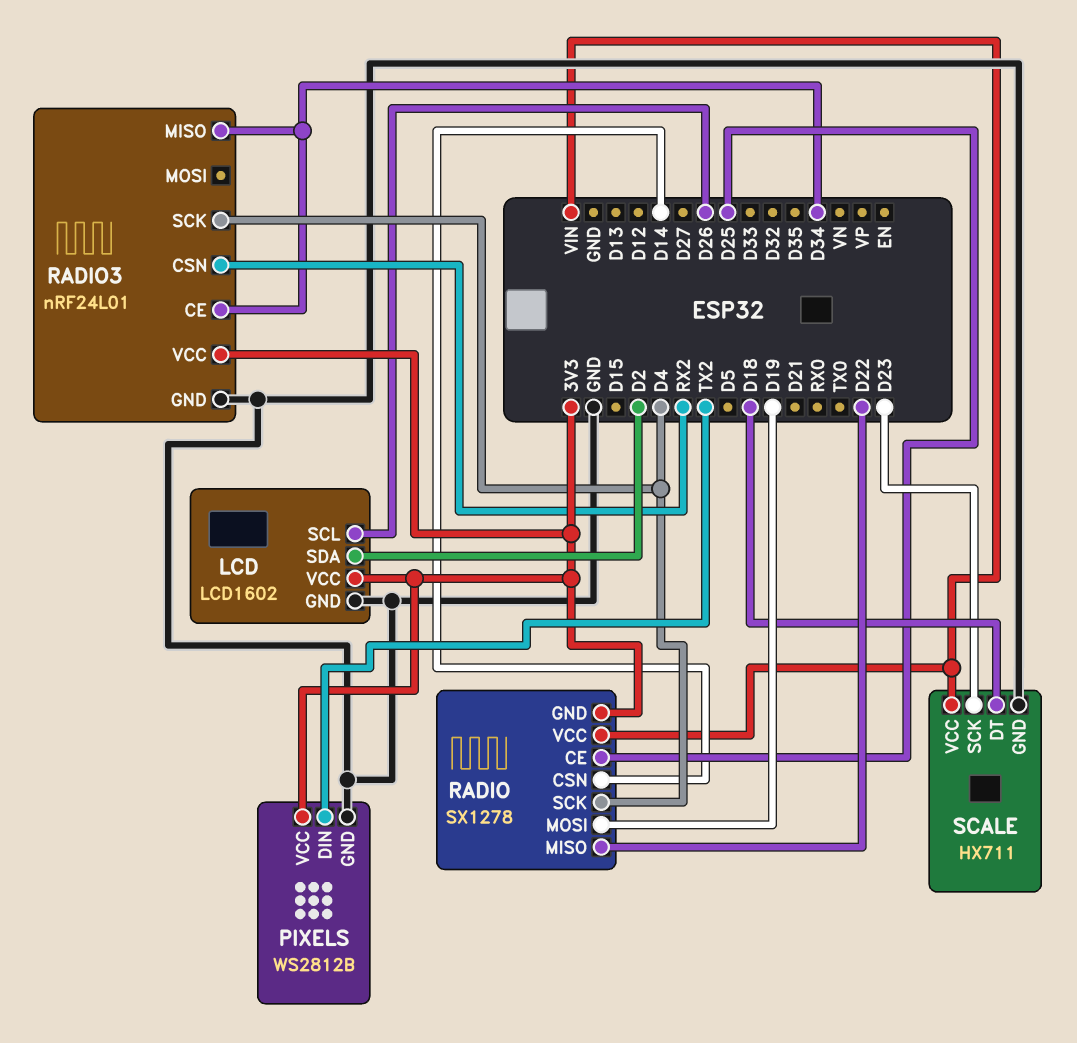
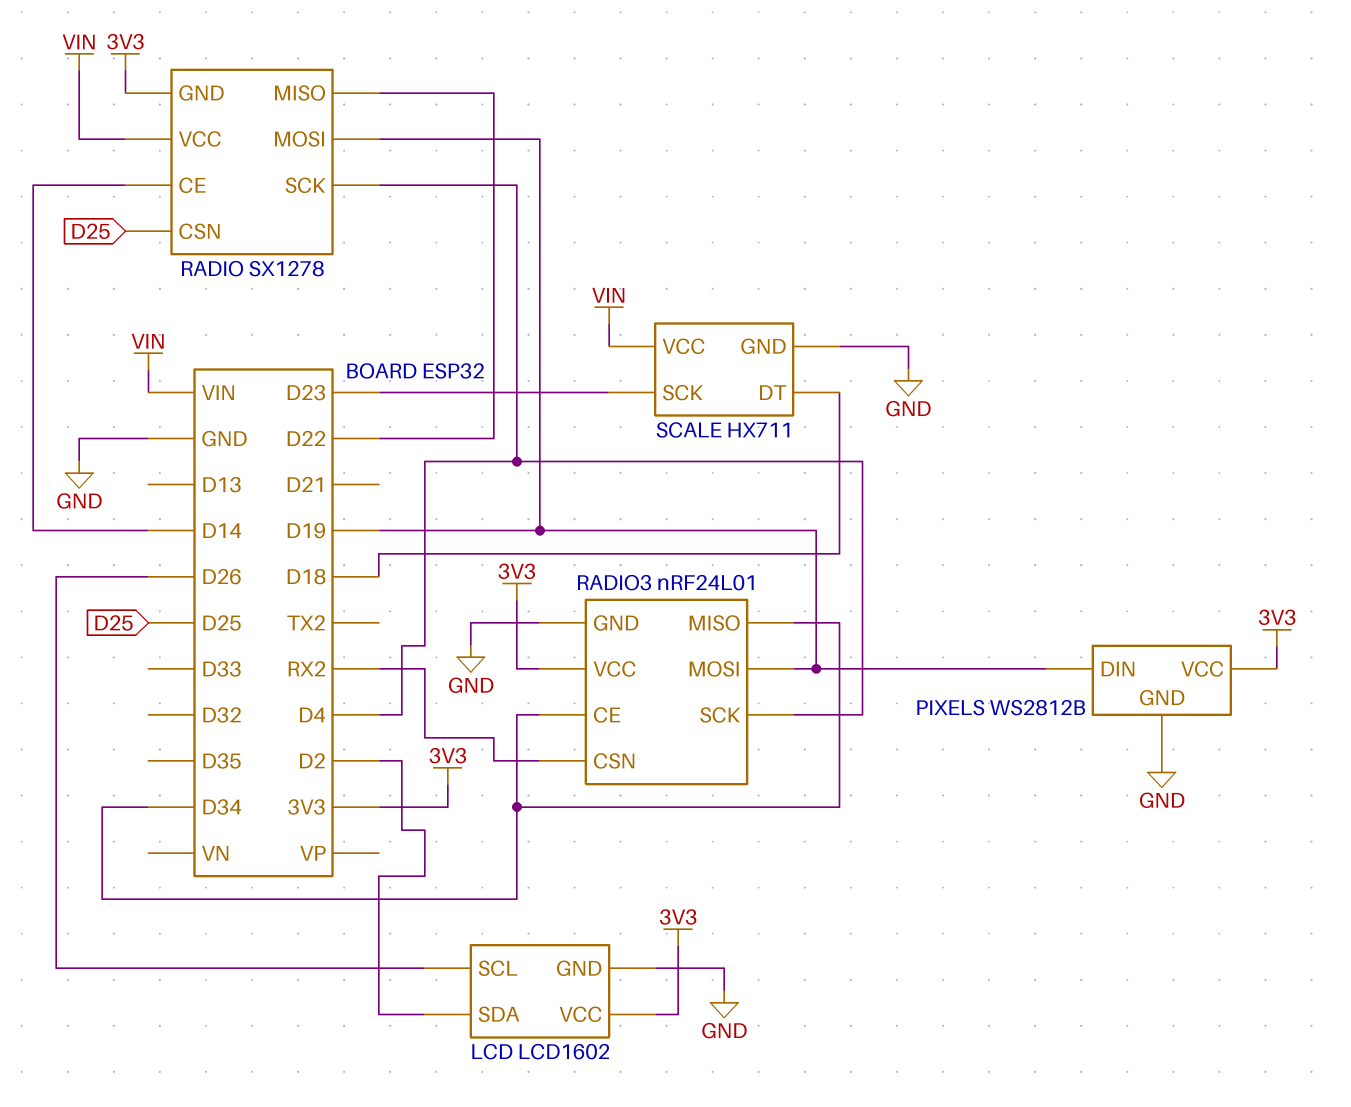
PIXELS pin DIN: TX2 -> D19
RADIO pin CE: D25 -> D14
RADIO pin CSN: D14 -> D25
RADIO3 pin MOSI: none -> D19

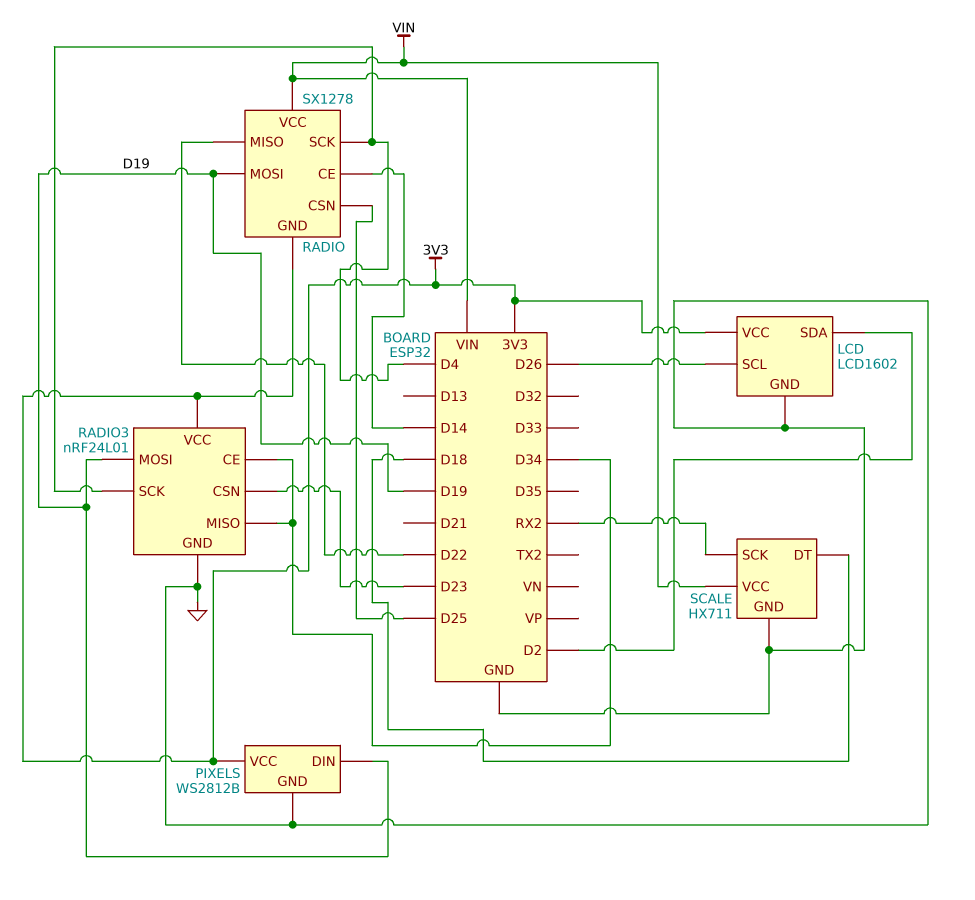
RADIO3 pin CSN: RX2 -> D23
SCALE pin SCK: D23 -> RX2

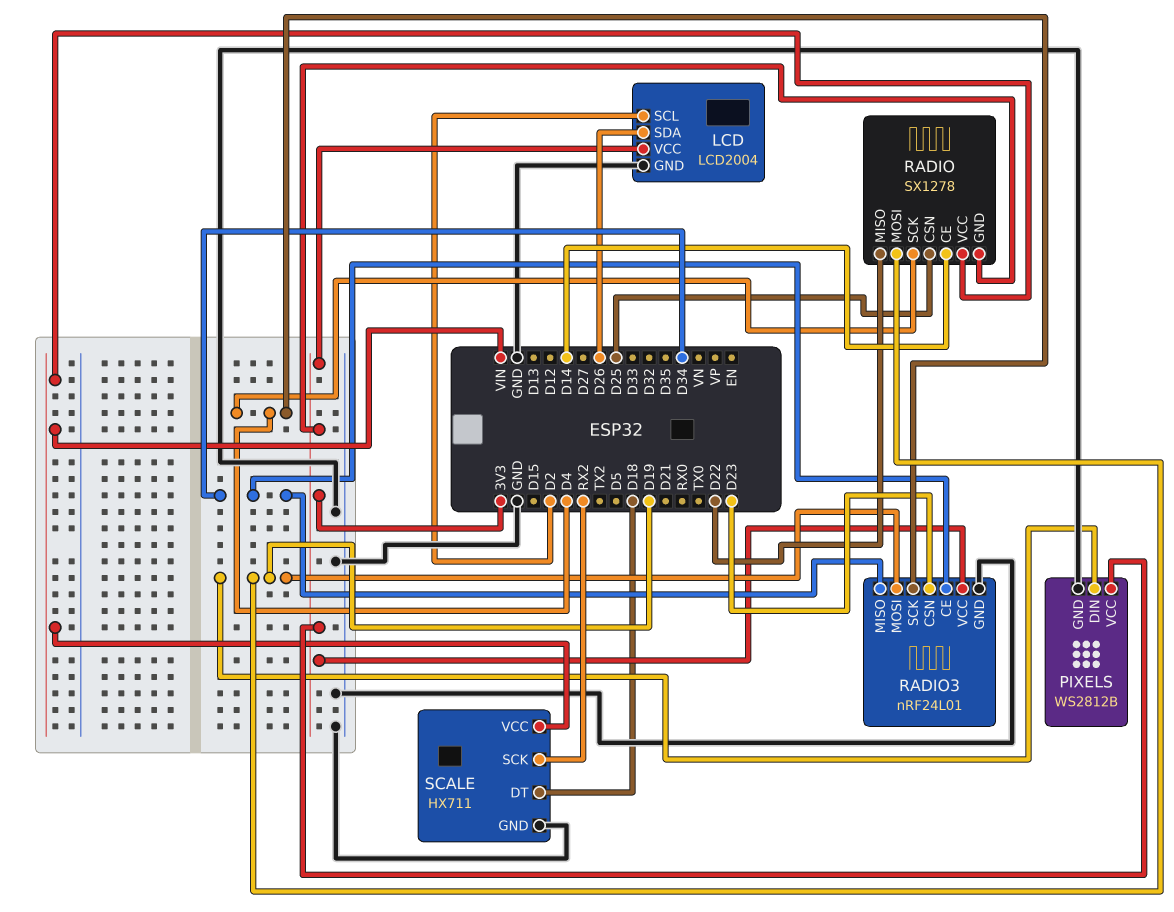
LCD: LCD1602 -> LCD2004
LCD pin SCL: D26 -> D2
LCD pin SDA: D2 -> D26

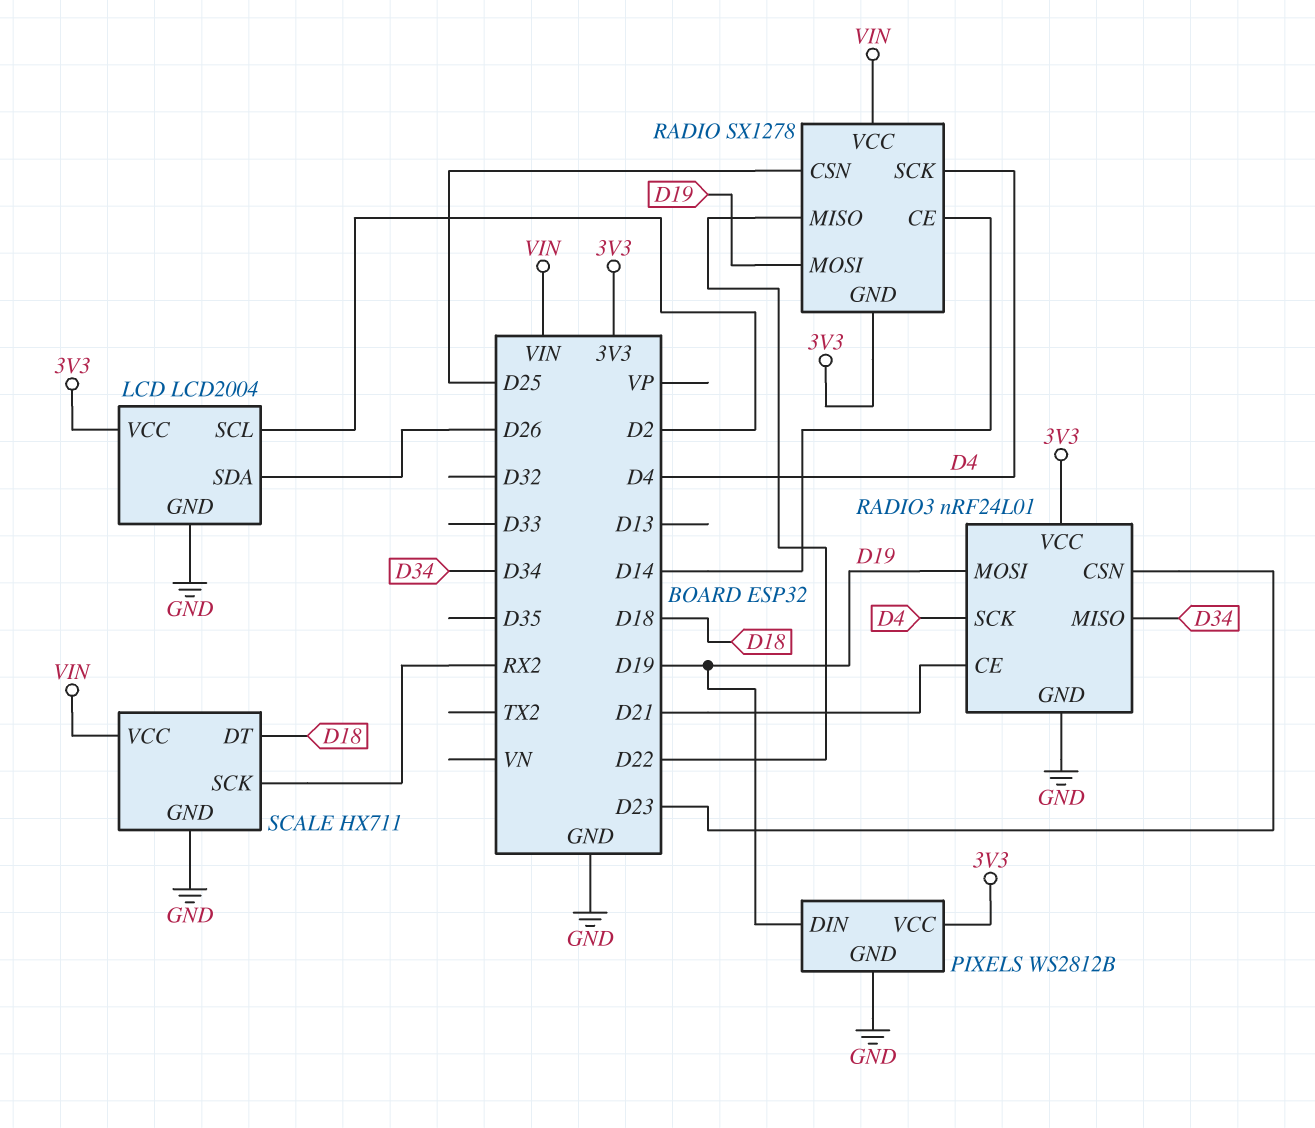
RADIO3 pin CE: D34 -> D21

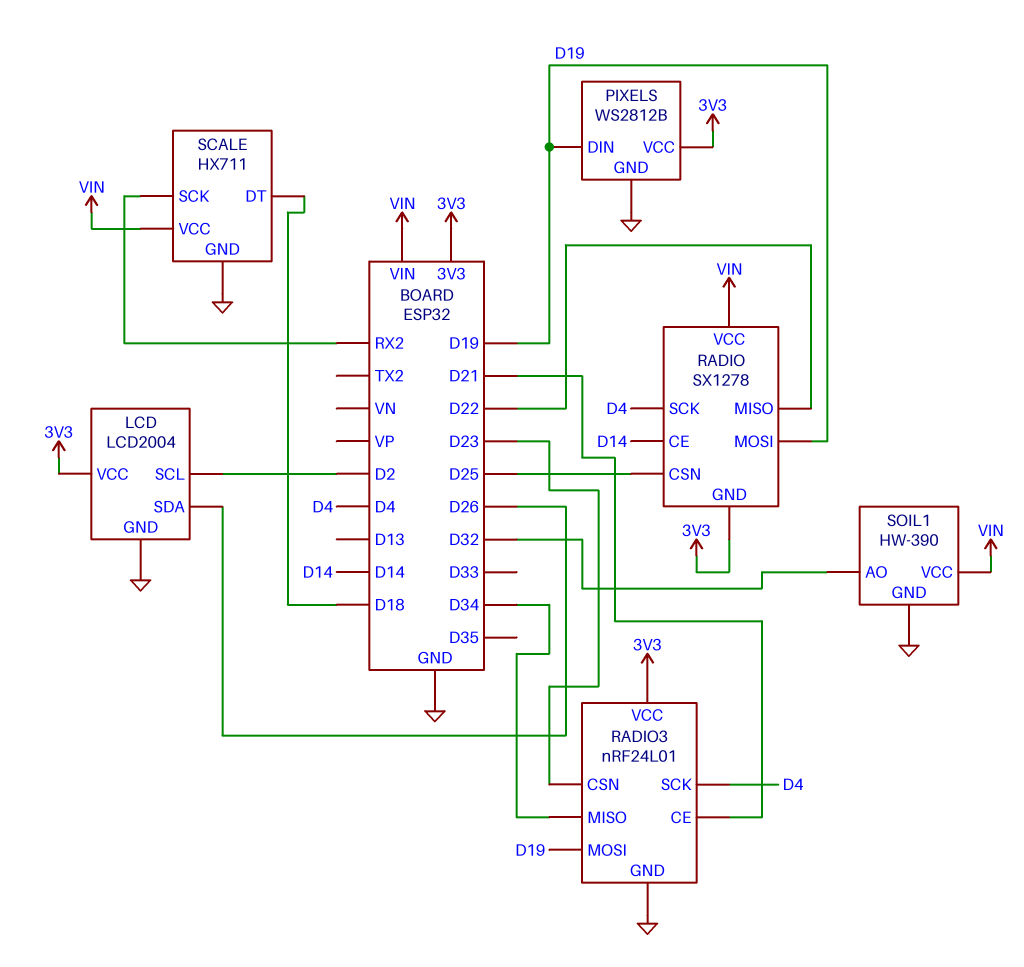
SOIL1: none -> HW-390
SOIL1 pin AO: none -> D32
SOIL1 pin GND: none -> GND
SOIL1 pin VCC: none -> VIN

